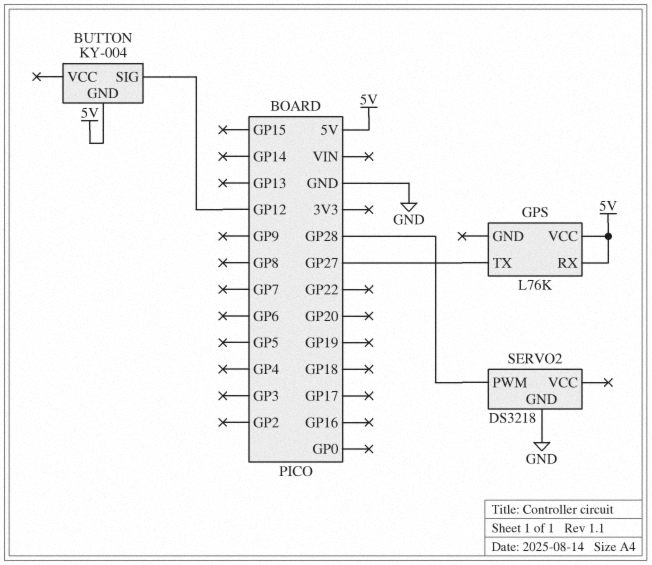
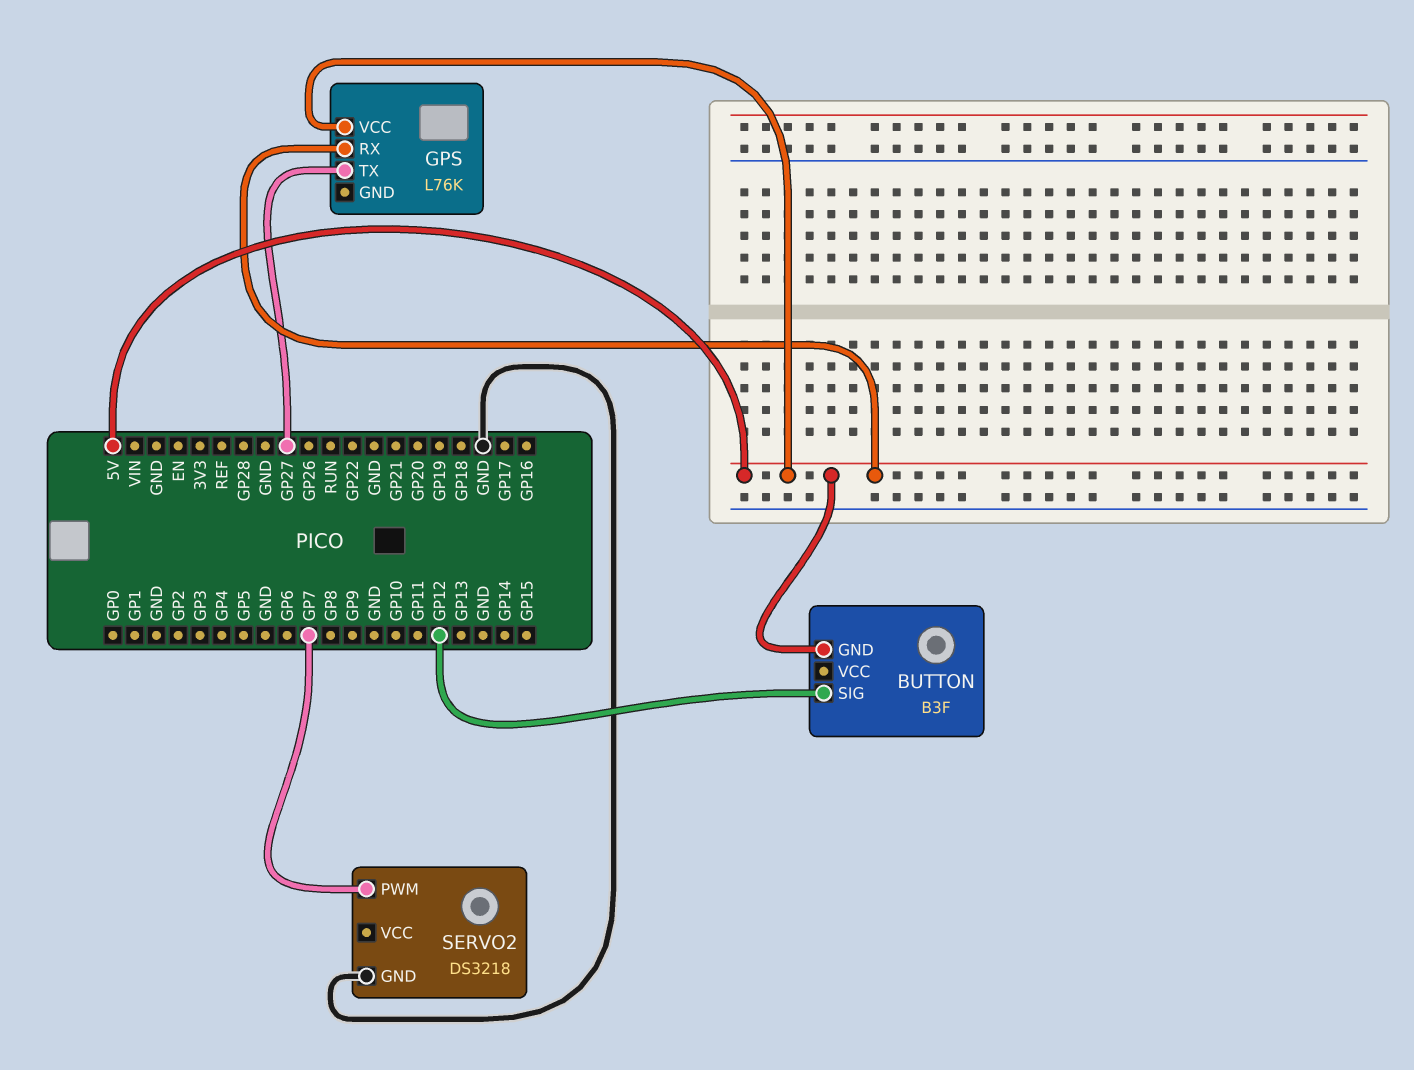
BUTTON: KY-004 -> B3F
SERVO2 pin PWM: GP28 -> GP7

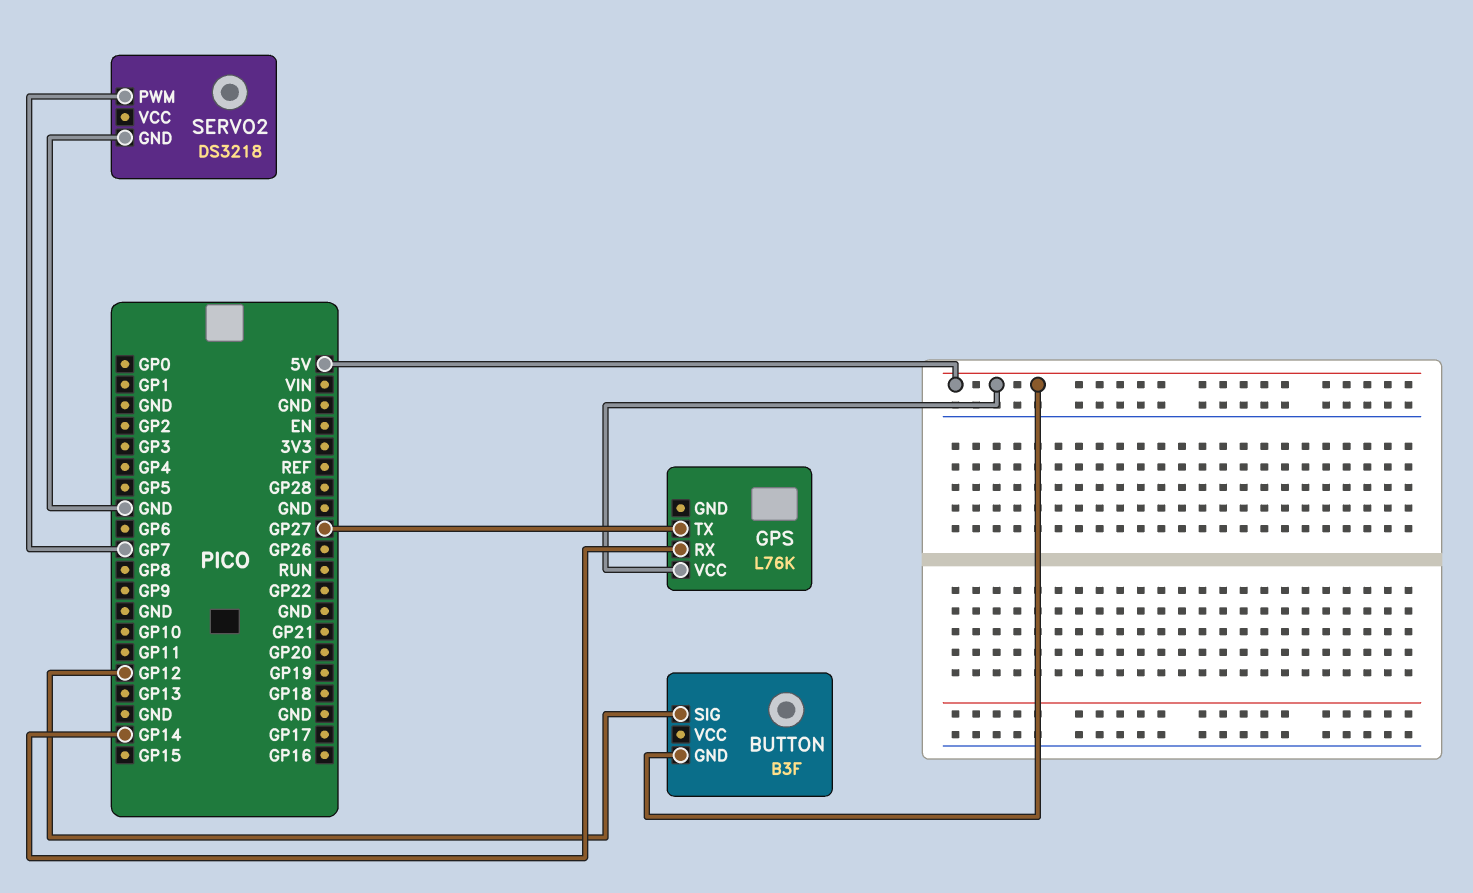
GPS pin RX: 5V -> GP14

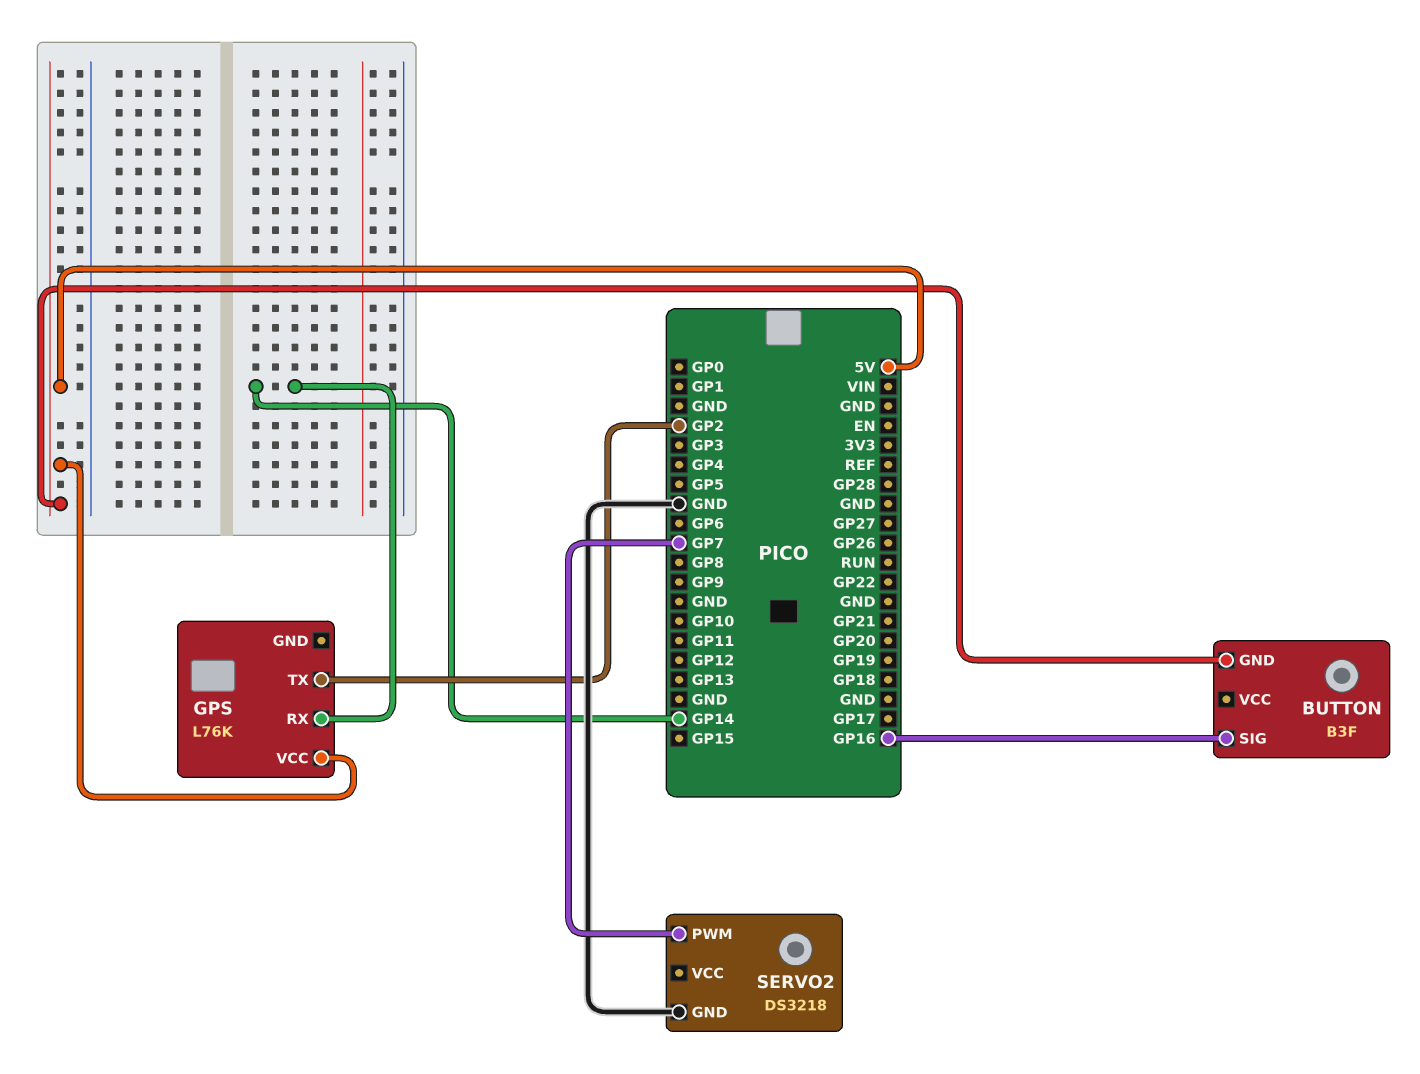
BUTTON pin SIG: GP12 -> GP16
GPS pin TX: GP27 -> GP2

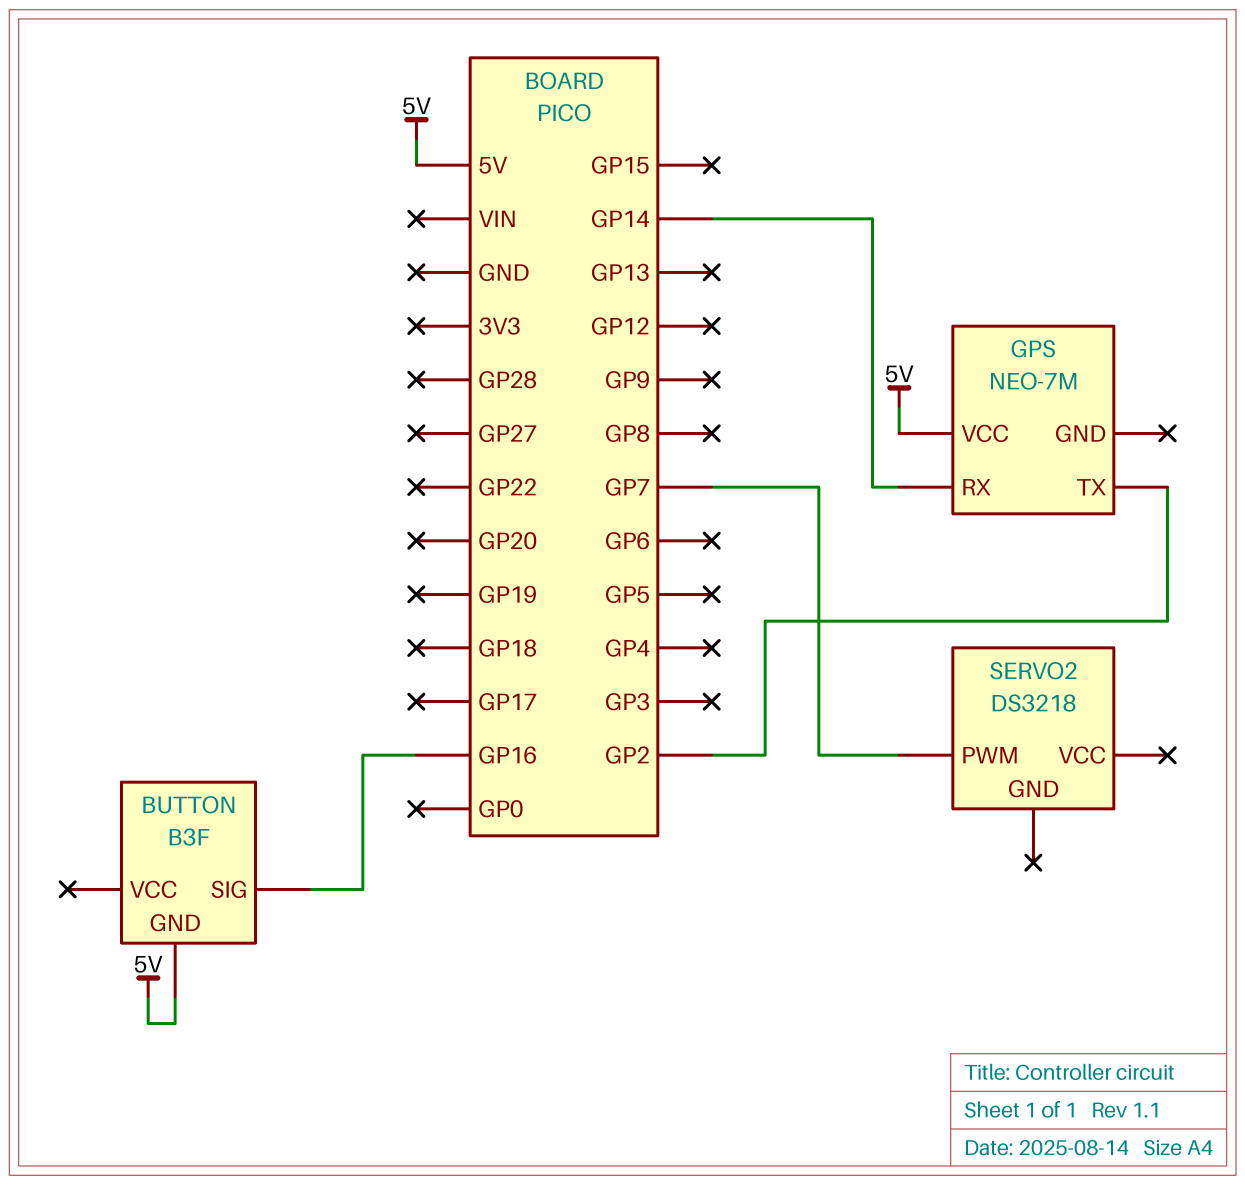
GPS: L76K -> NEO-7M
SERVO2 pin GND: GND -> none

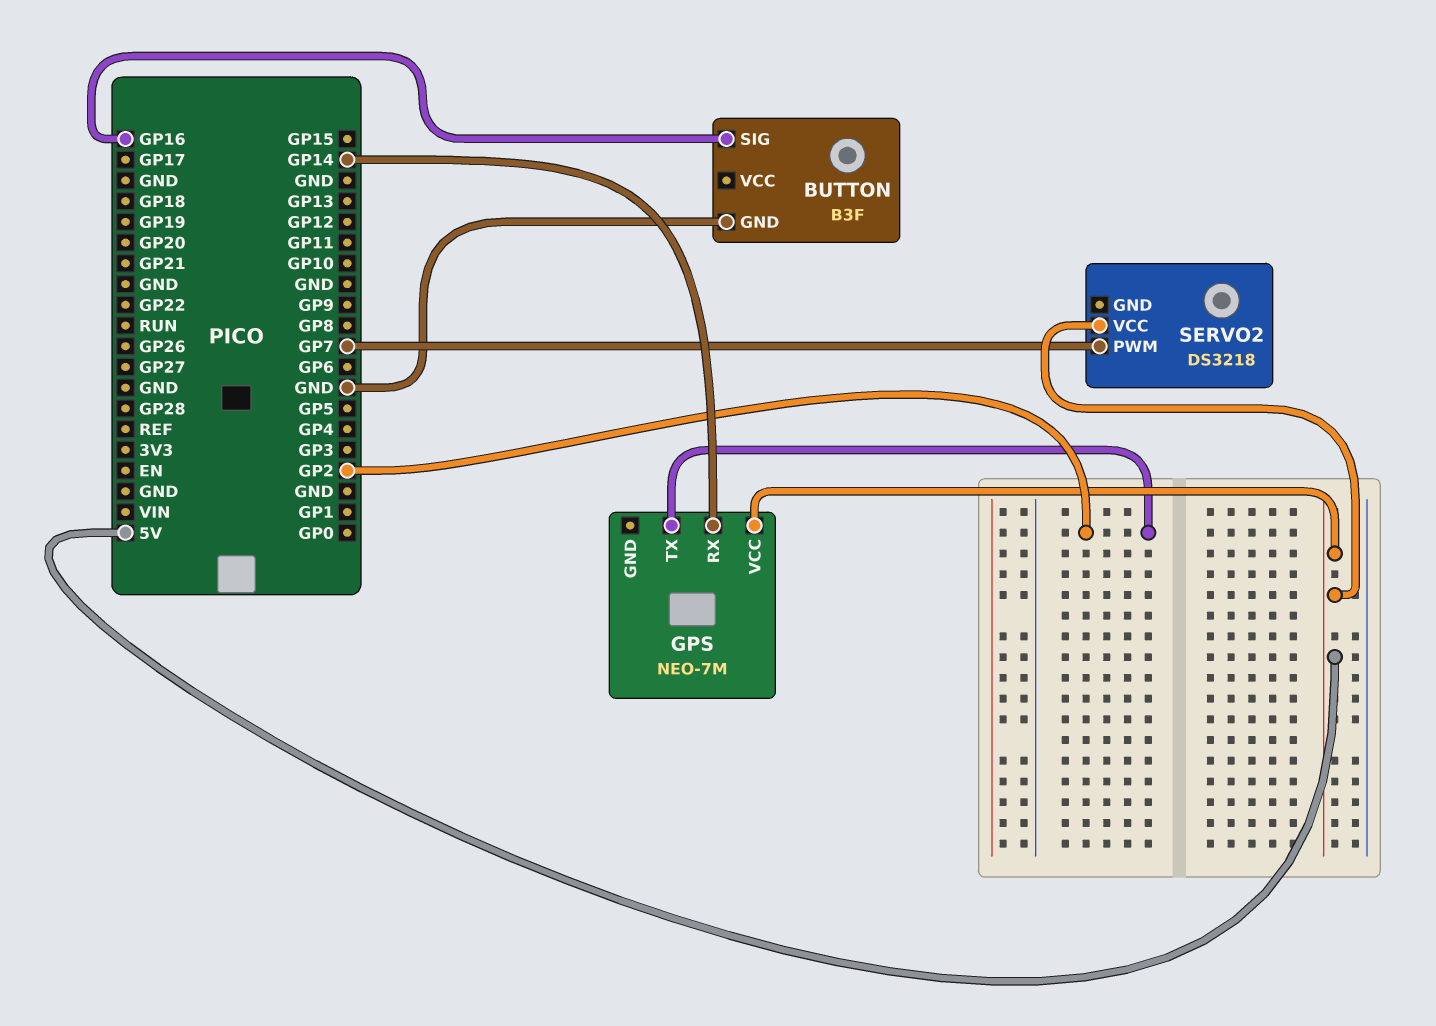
BUTTON pin GND: 5V -> GND
SERVO2 pin VCC: none -> 5V

